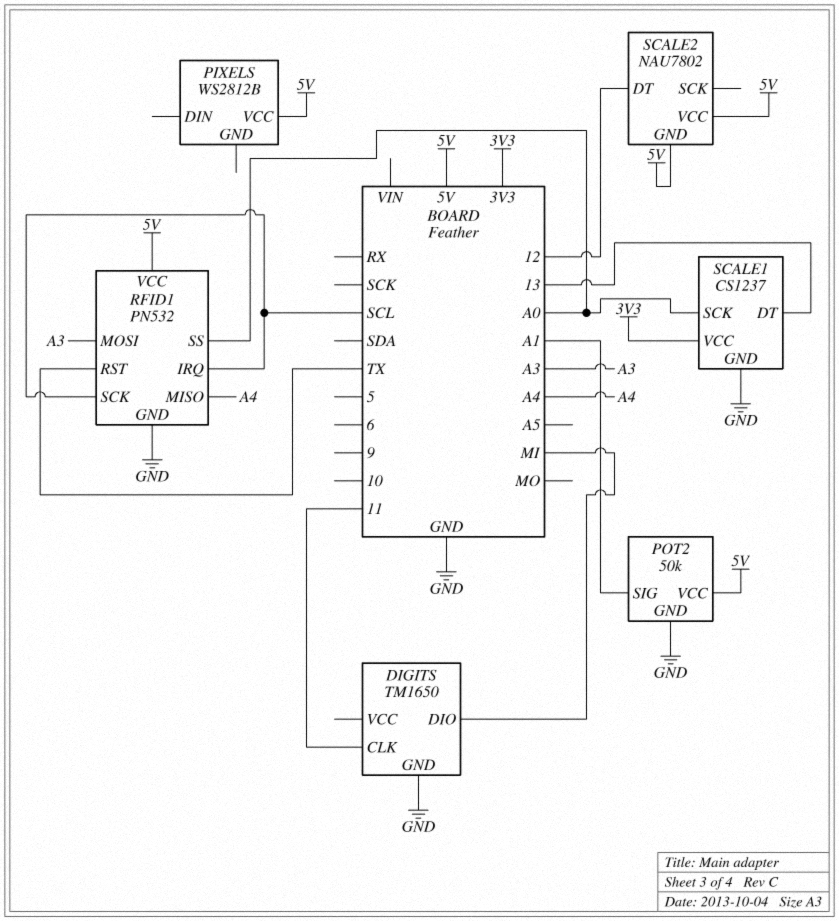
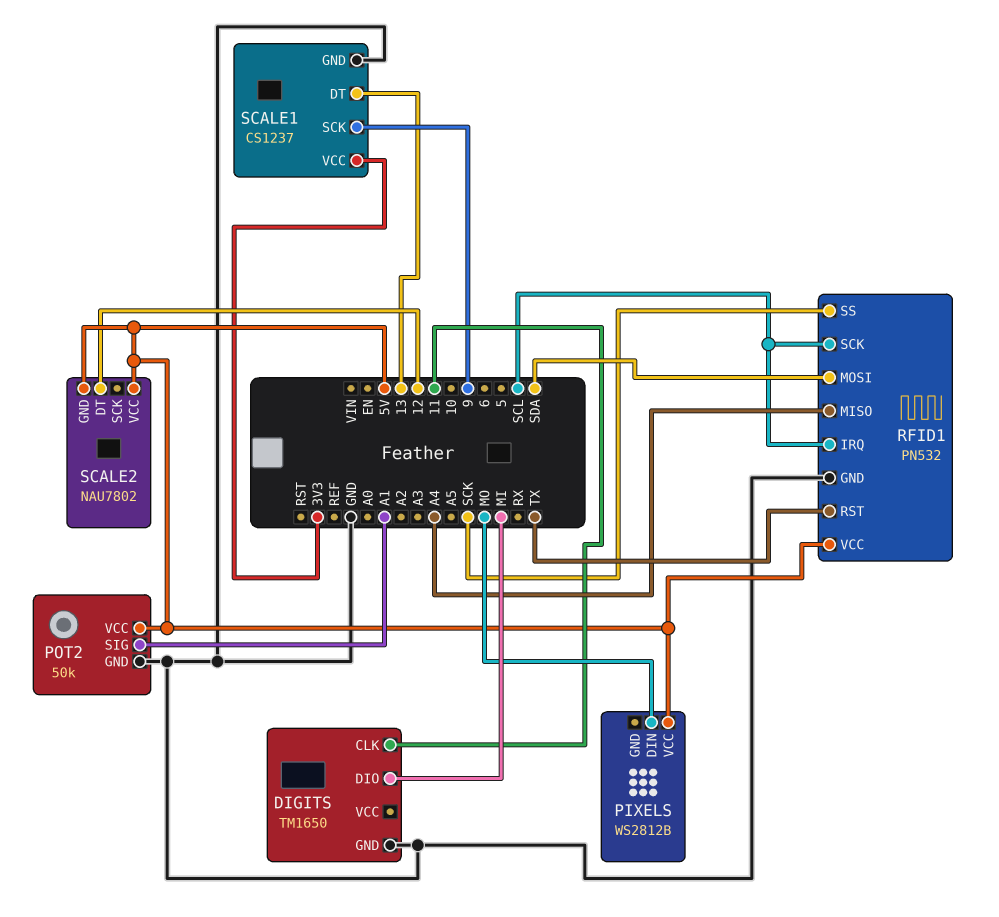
PIXELS pin DIN: none -> MO
RFID1 pin MOSI: A3 -> SDA
RFID1 pin SS: A0 -> SCK
SCALE1 pin SCK: A0 -> 9

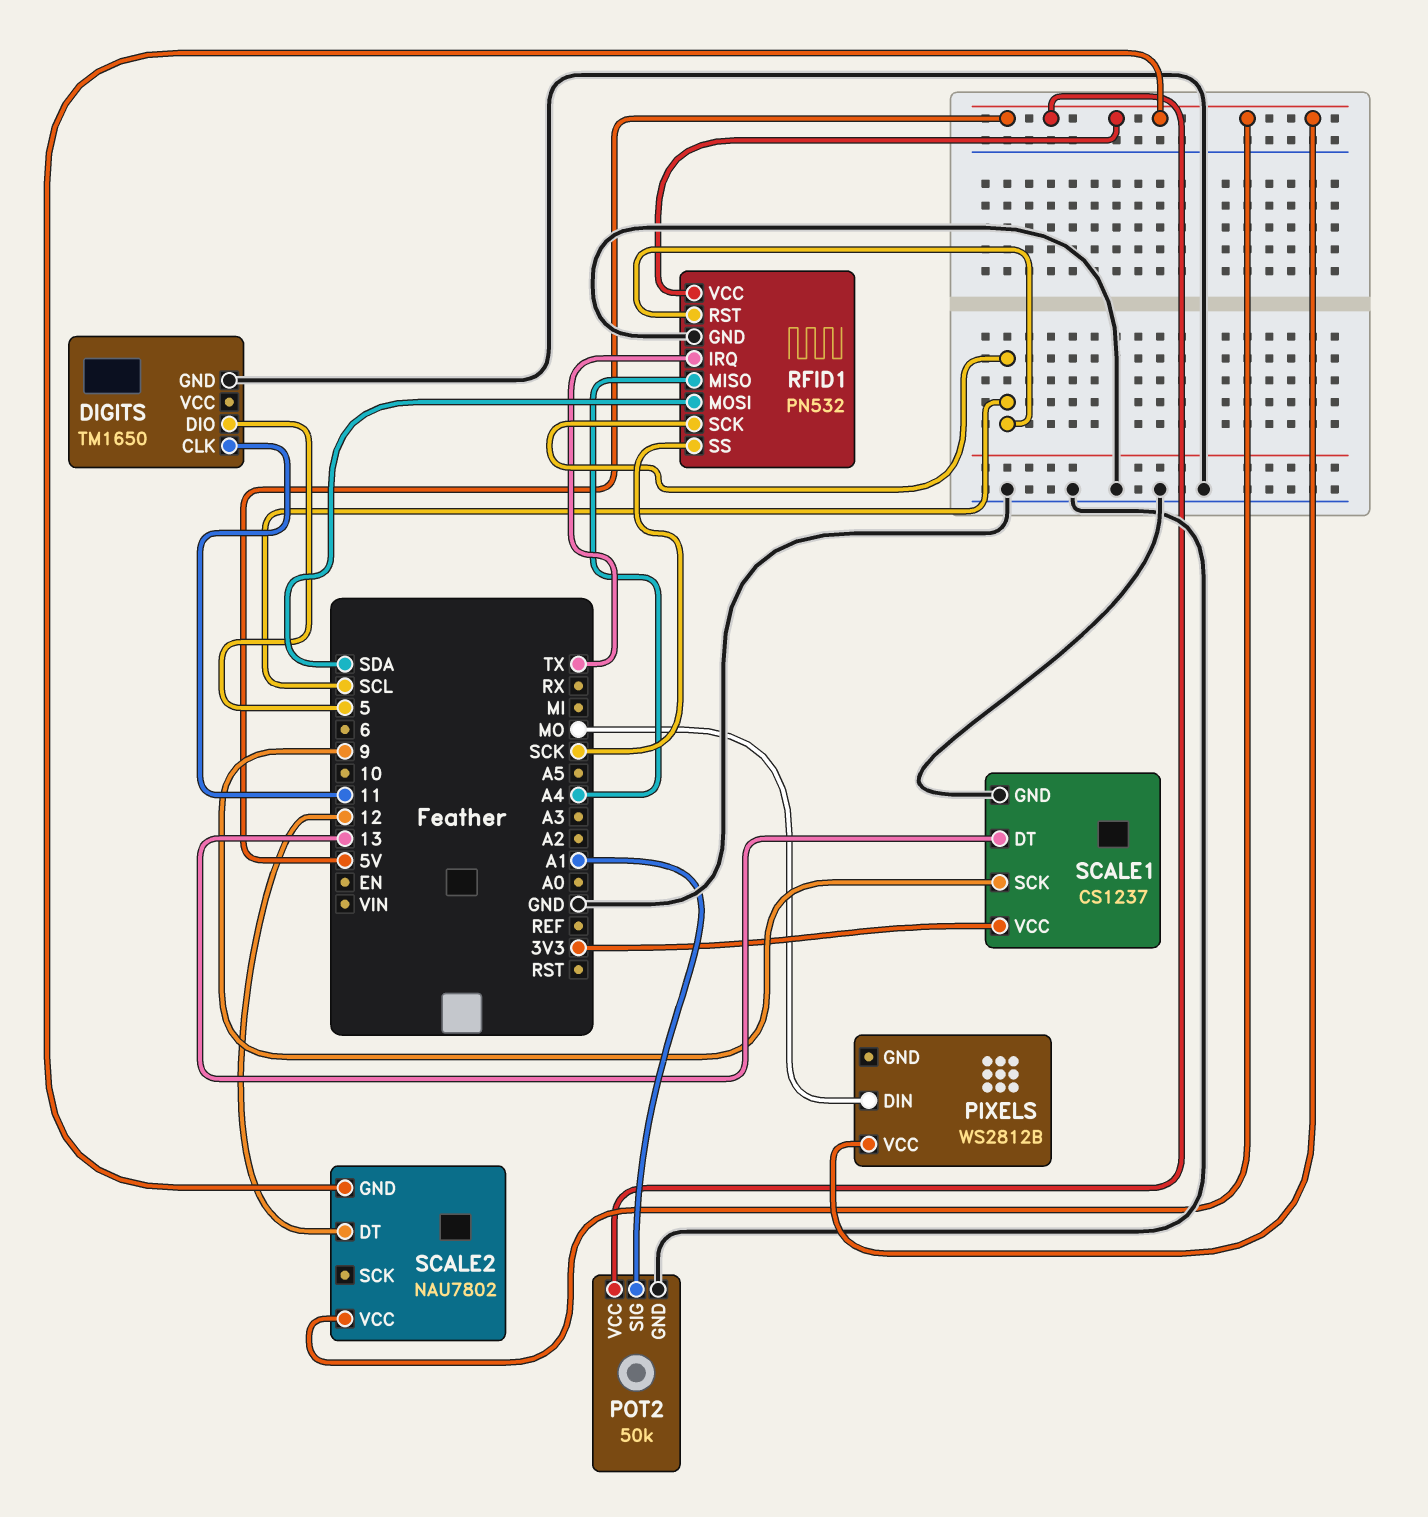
DIGITS pin DIO: MI -> 5
RFID1 pin IRQ: SCL -> TX
RFID1 pin RST: TX -> SCL

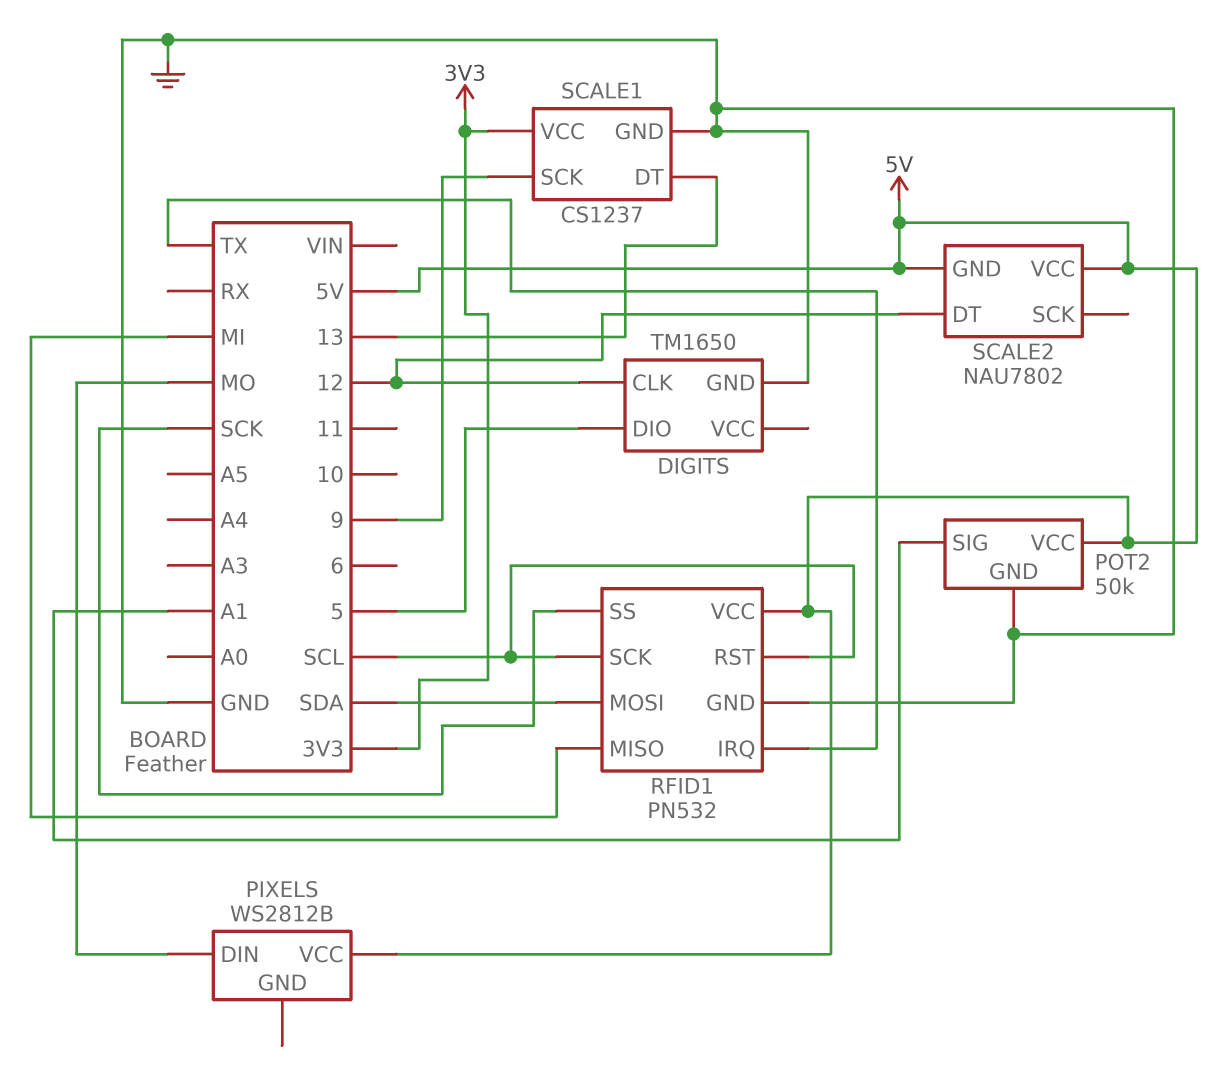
DIGITS pin CLK: 11 -> 12
RFID1 pin MISO: A4 -> MI

